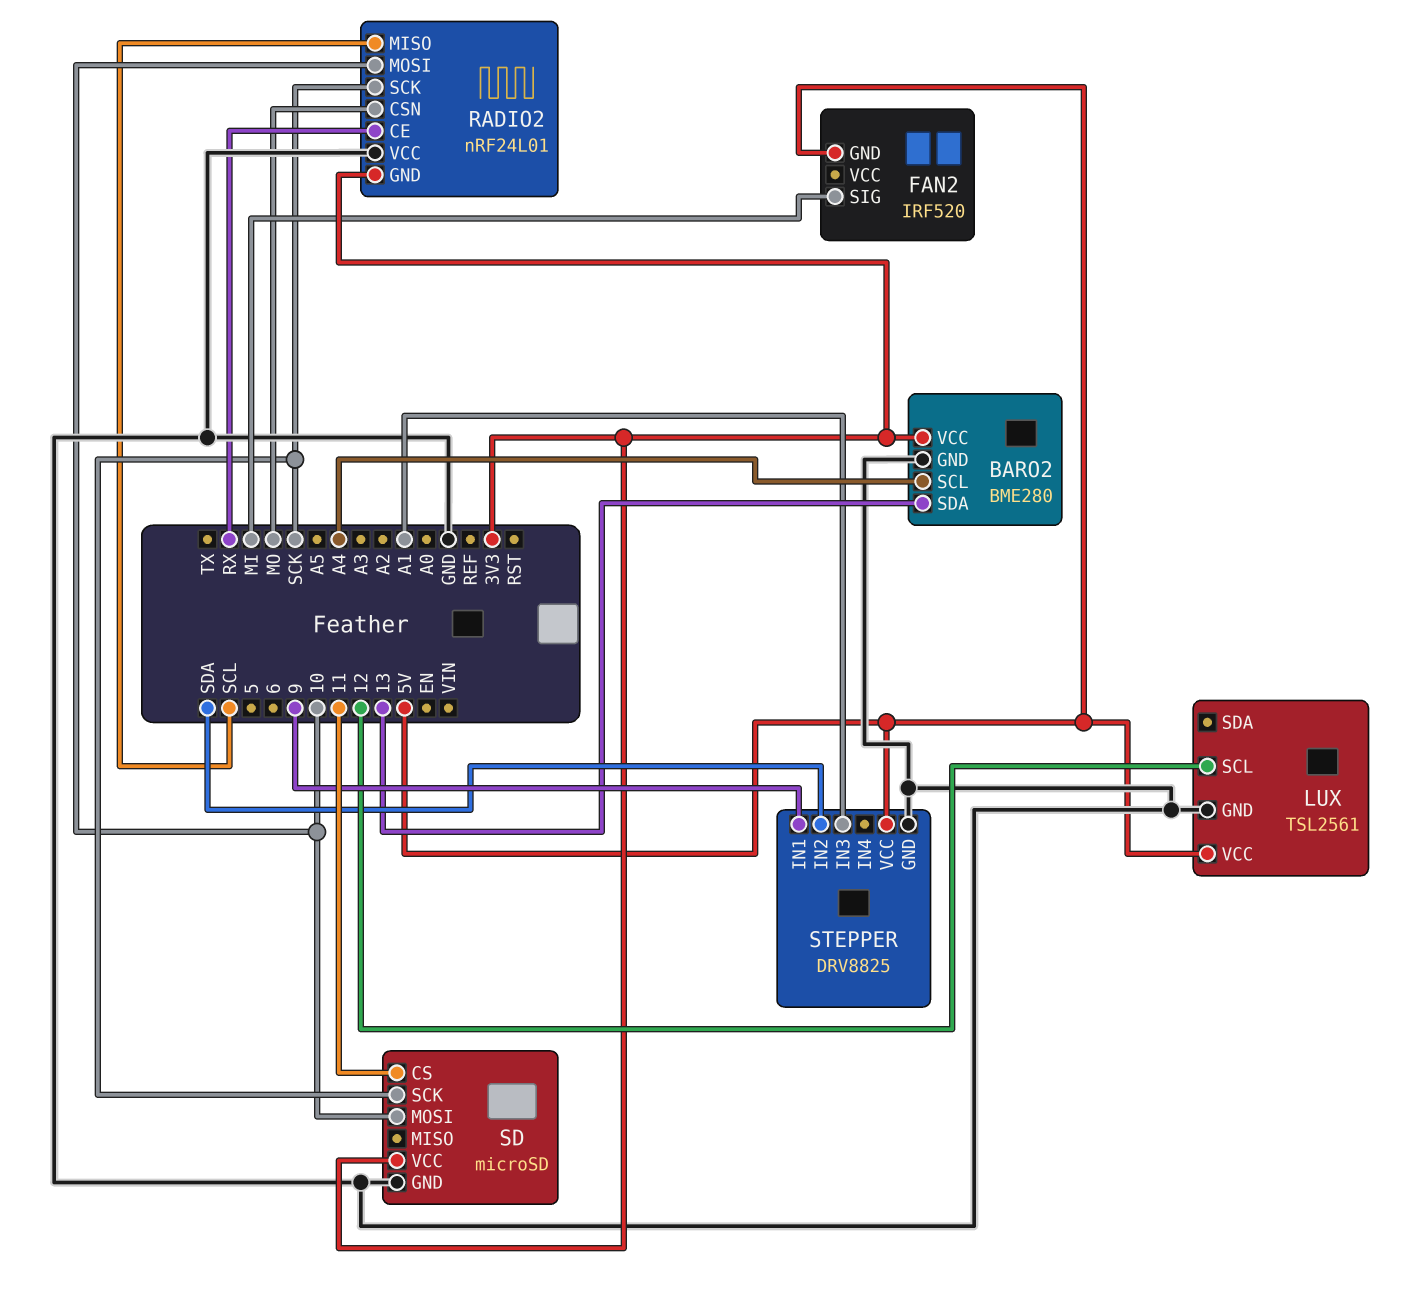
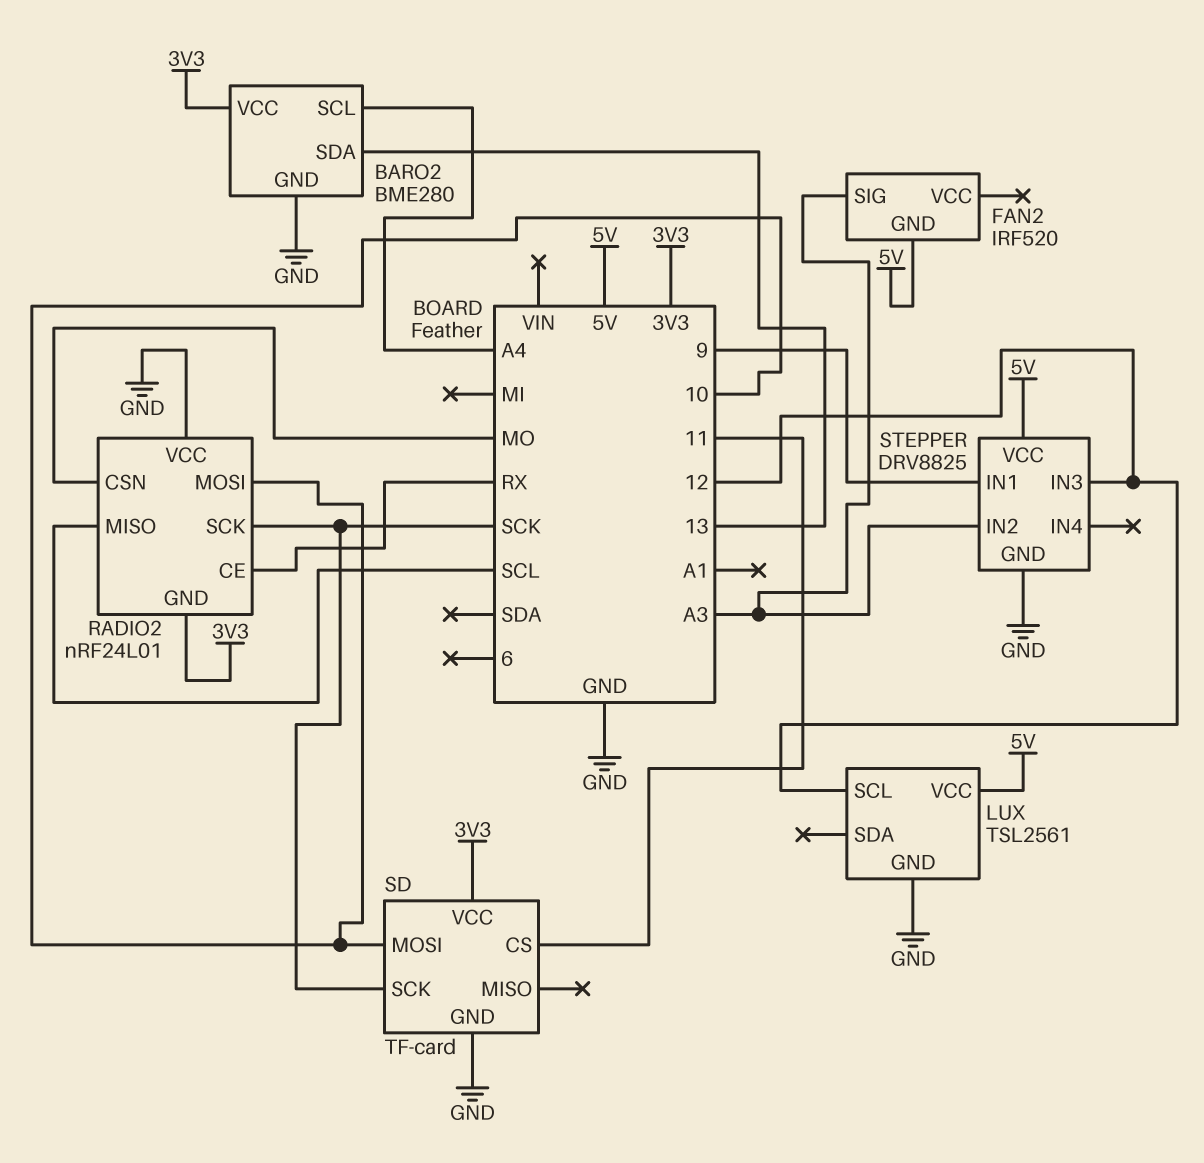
FAN2 pin SIG: MI -> A3
SD: microSD -> TF-card
STEPPER pin IN2: SDA -> A3
STEPPER pin IN3: A1 -> 12

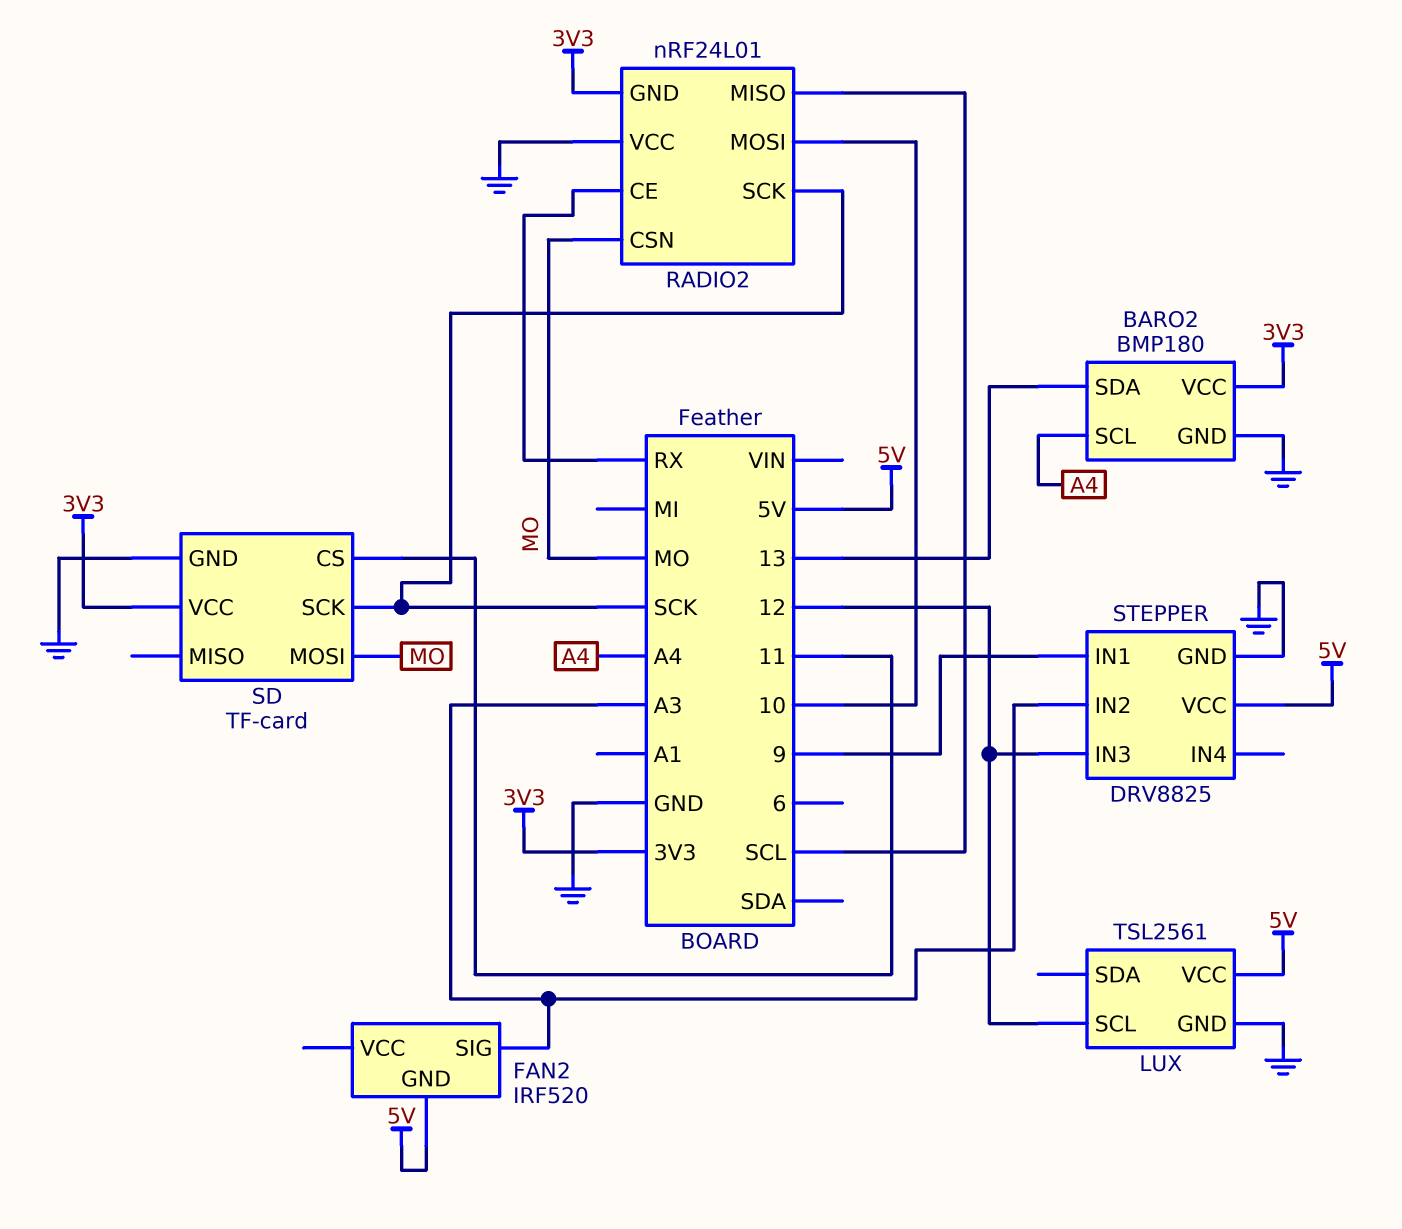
BARO2: BME280 -> BMP180
SD pin MOSI: 10 -> MO

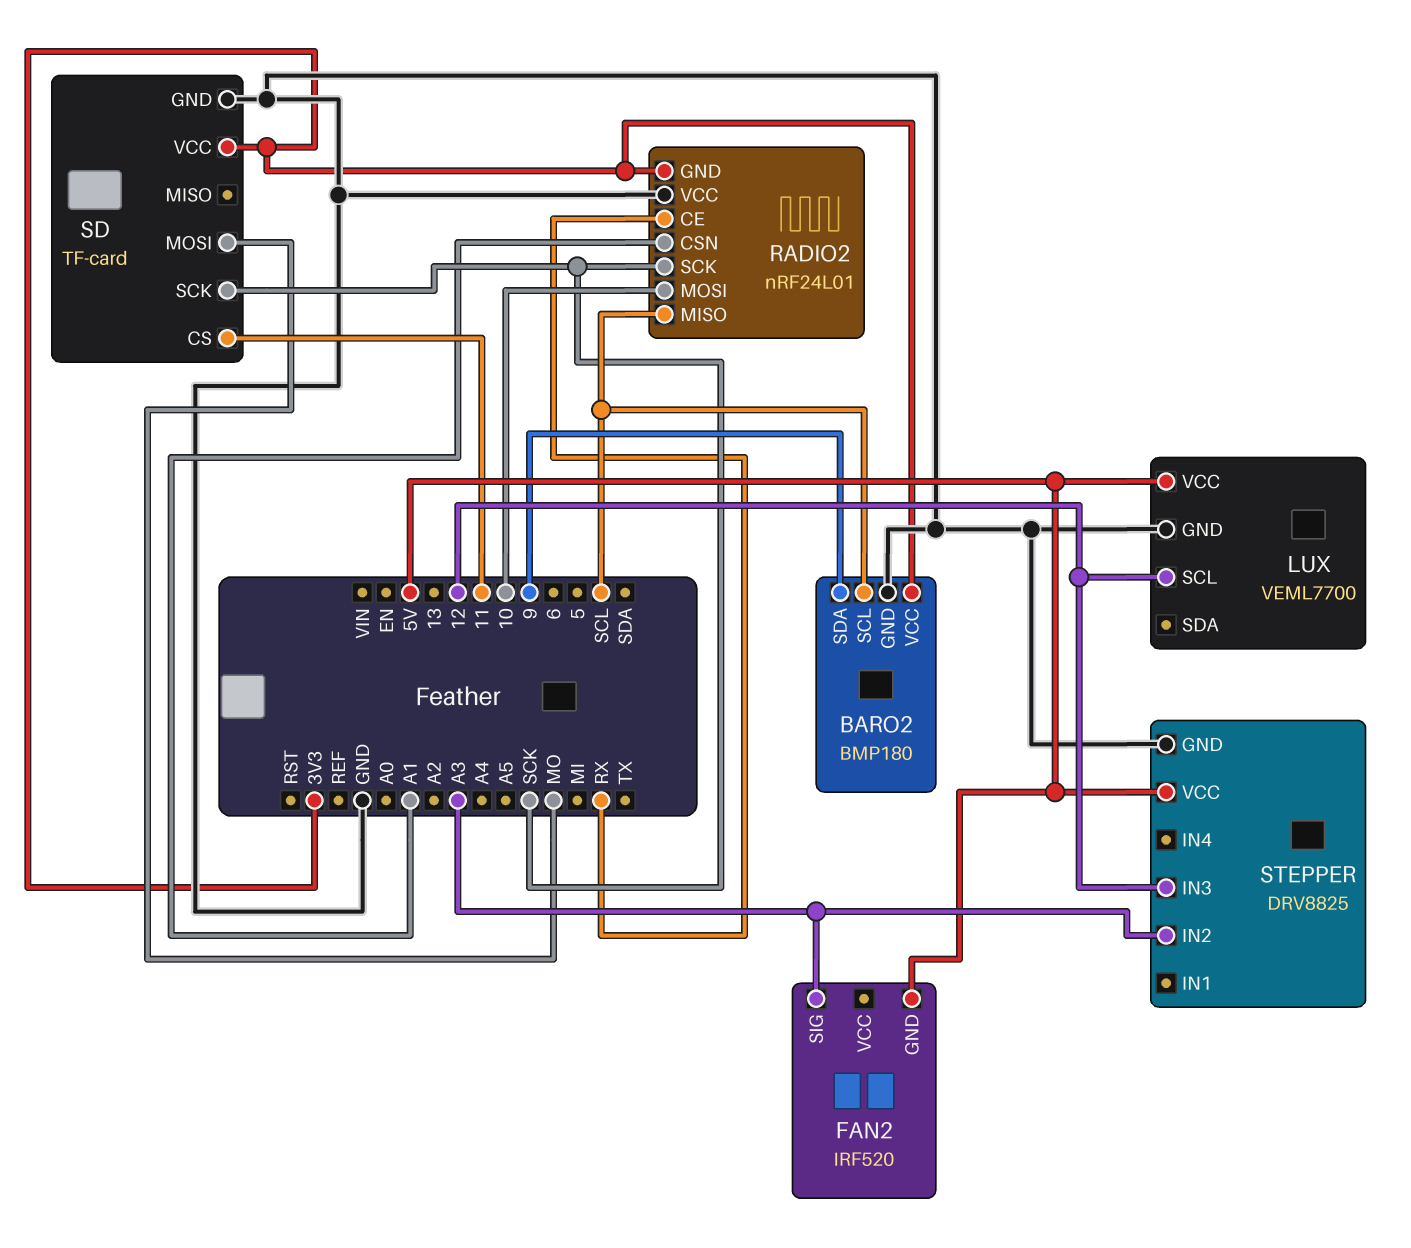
BARO2 pin SCL: A4 -> SCL
BARO2 pin SDA: 13 -> 9
LUX: TSL2561 -> VEML7700
RADIO2 pin CSN: MO -> A1
STEPPER pin IN1: 9 -> none

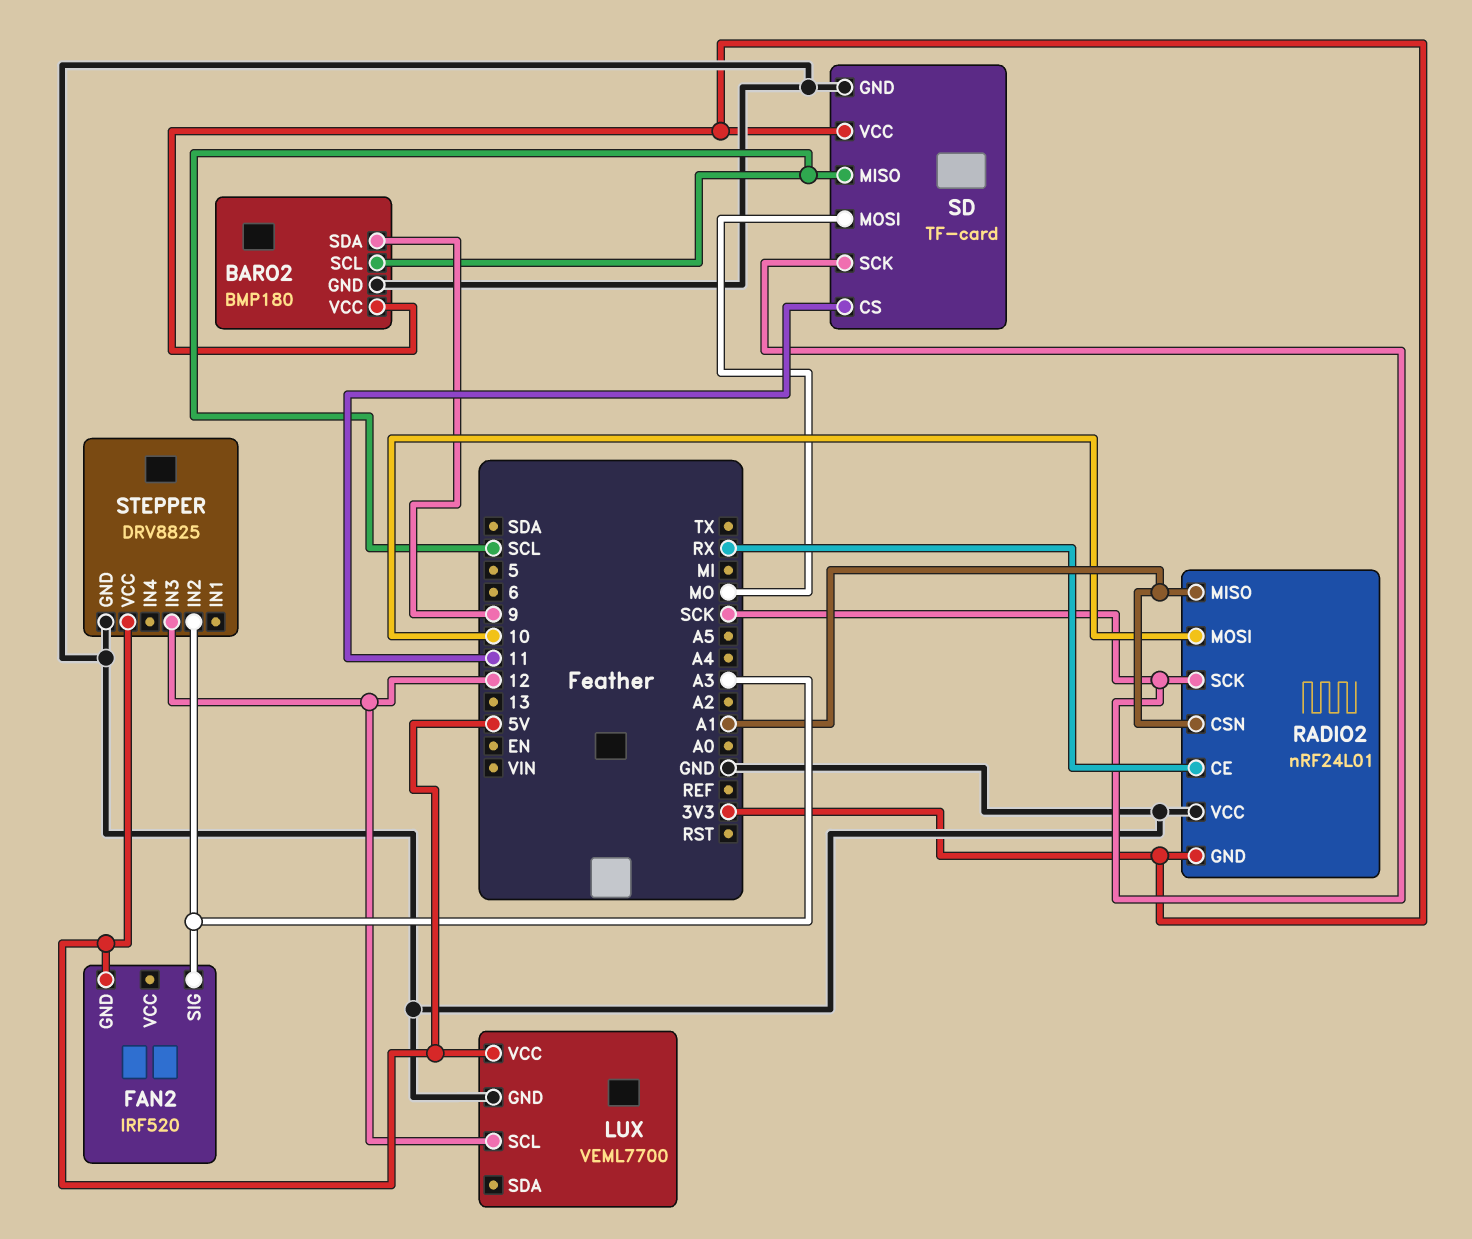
RADIO2 pin MISO: SCL -> A1
SD pin MISO: none -> SCL

